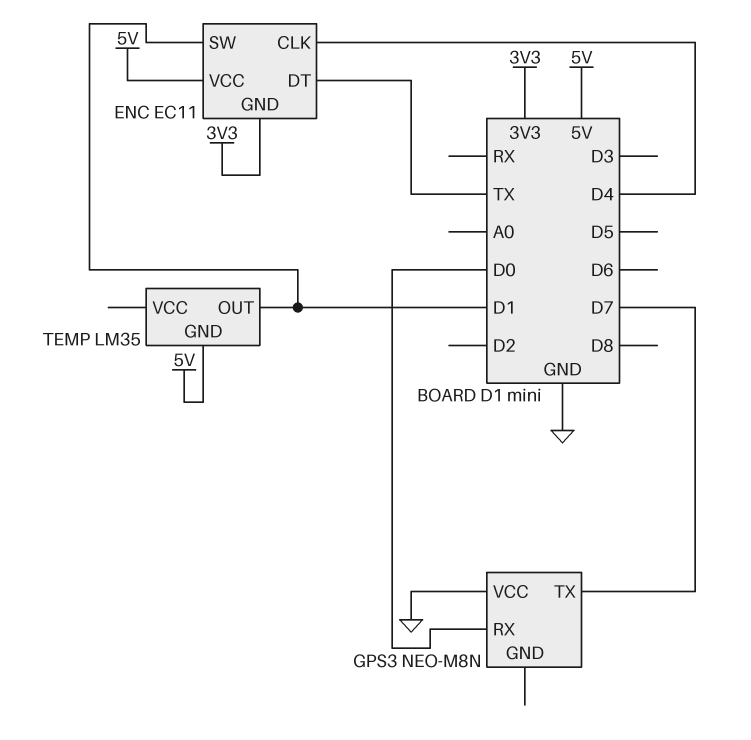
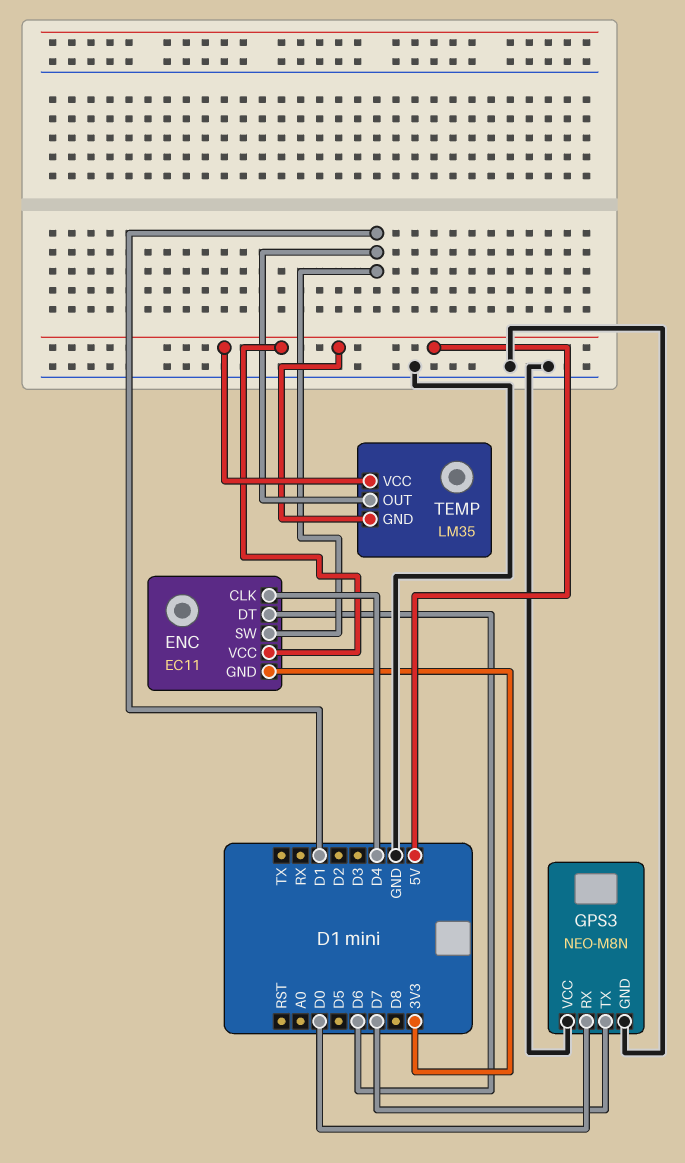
ENC pin DT: TX -> D6
GPS3 pin GND: none -> GND
TEMP pin VCC: none -> 5V

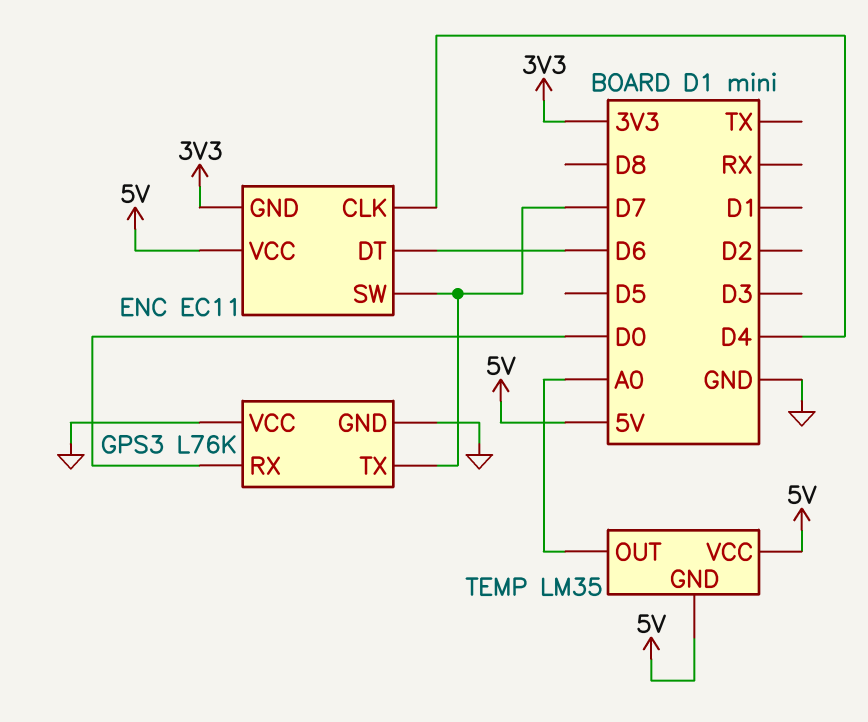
ENC pin SW: D1 -> D7
GPS3: NEO-M8N -> L76K
TEMP pin OUT: D1 -> A0

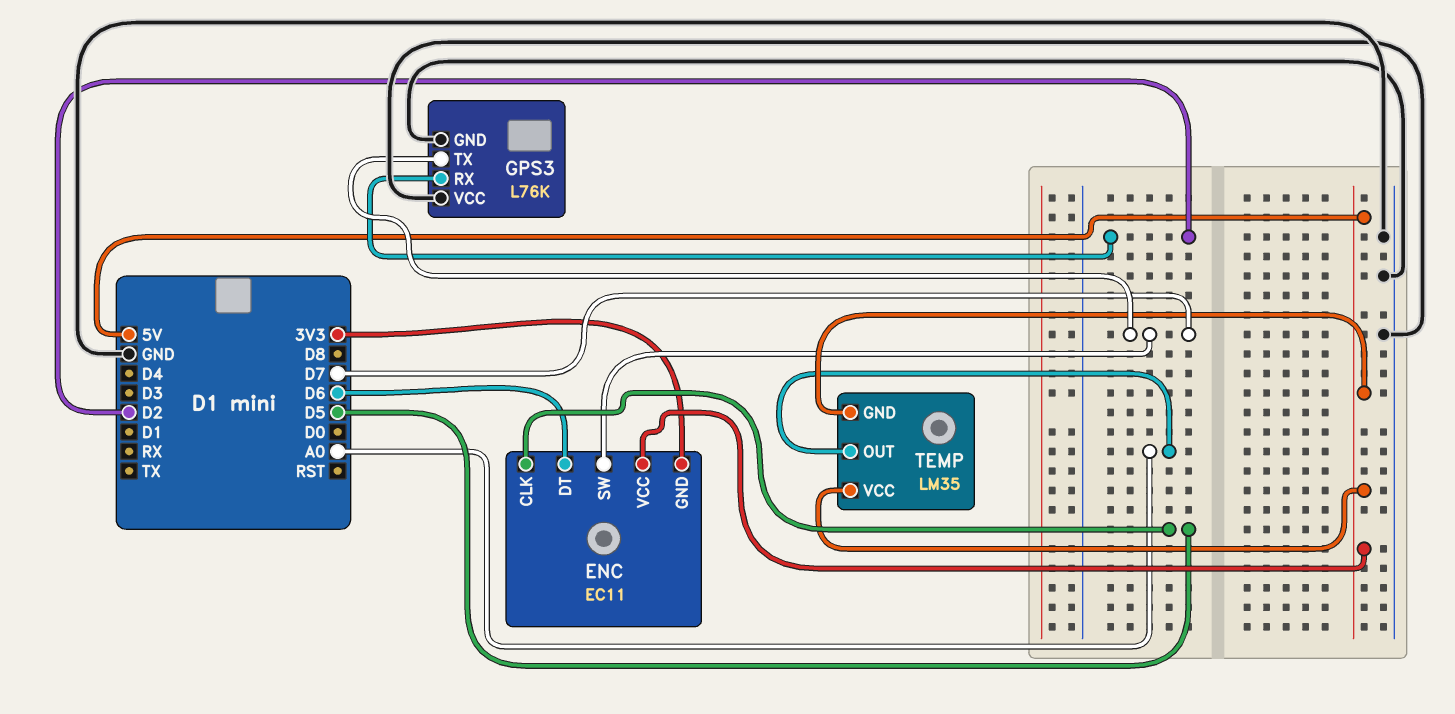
ENC pin CLK: D4 -> D5
GPS3 pin RX: D0 -> D2

